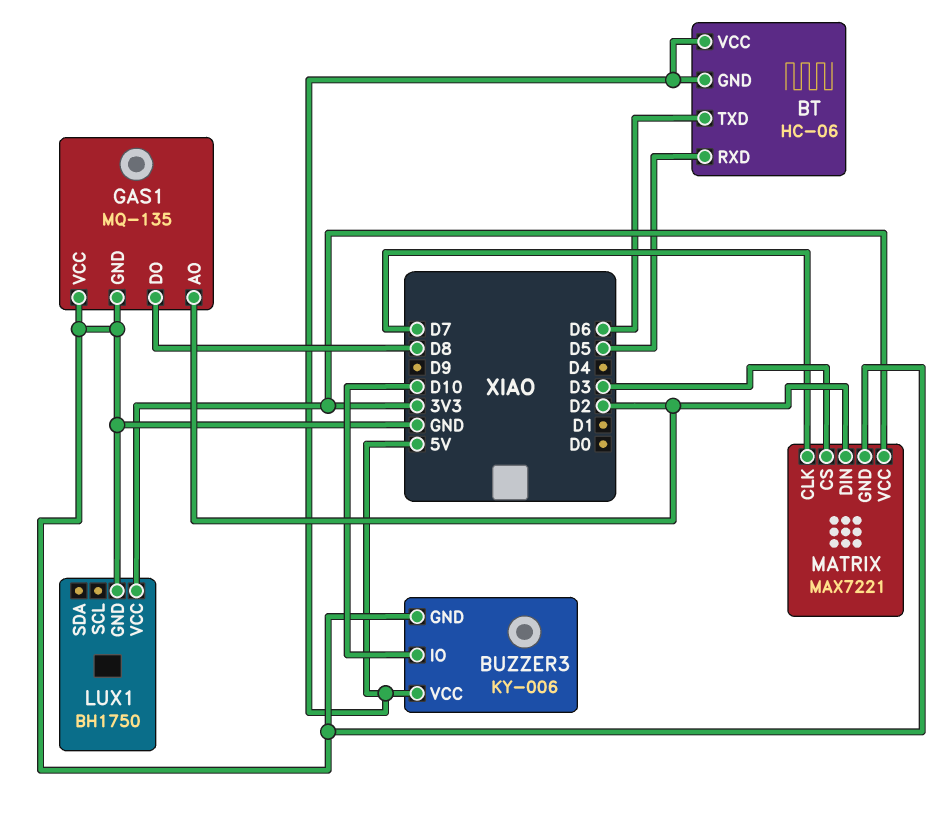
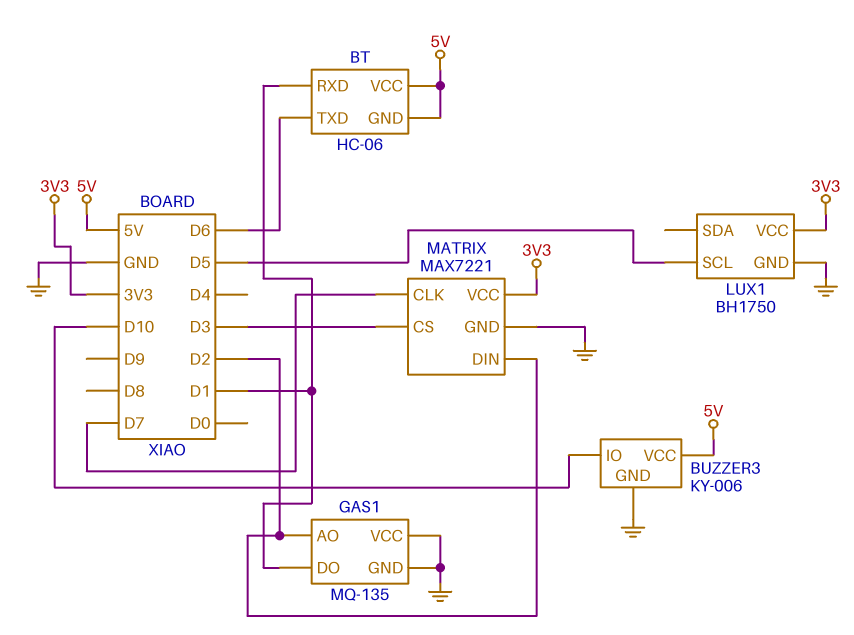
BT pin RXD: D5 -> D1
GAS1 pin DO: D8 -> D1
LUX1 pin SCL: none -> D5

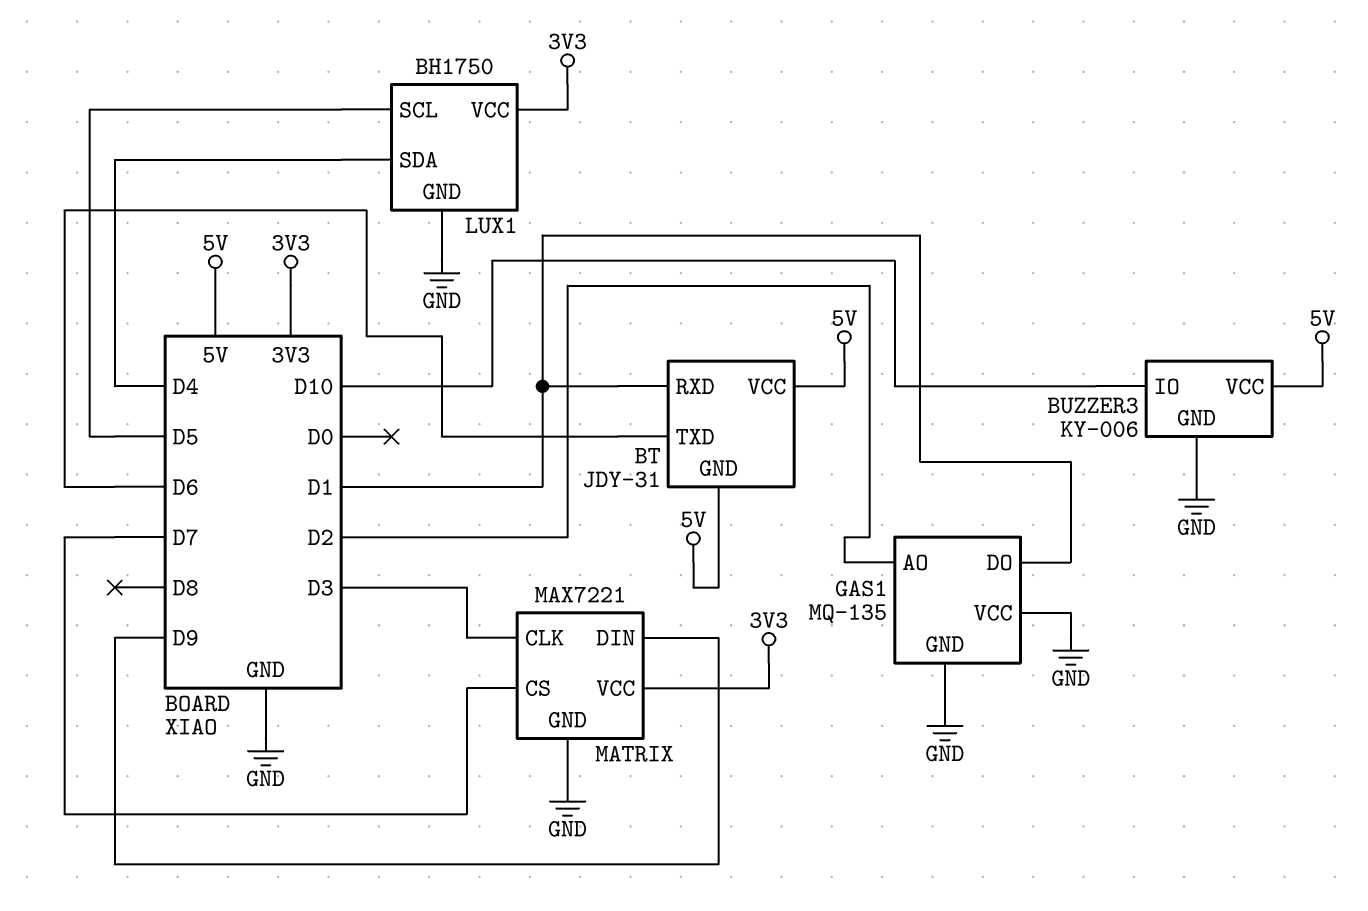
BT: HC-06 -> JDY-31
LUX1 pin SDA: none -> D4
MATRIX pin CLK: D7 -> D3
MATRIX pin CS: D3 -> D7
MATRIX pin DIN: D2 -> D9

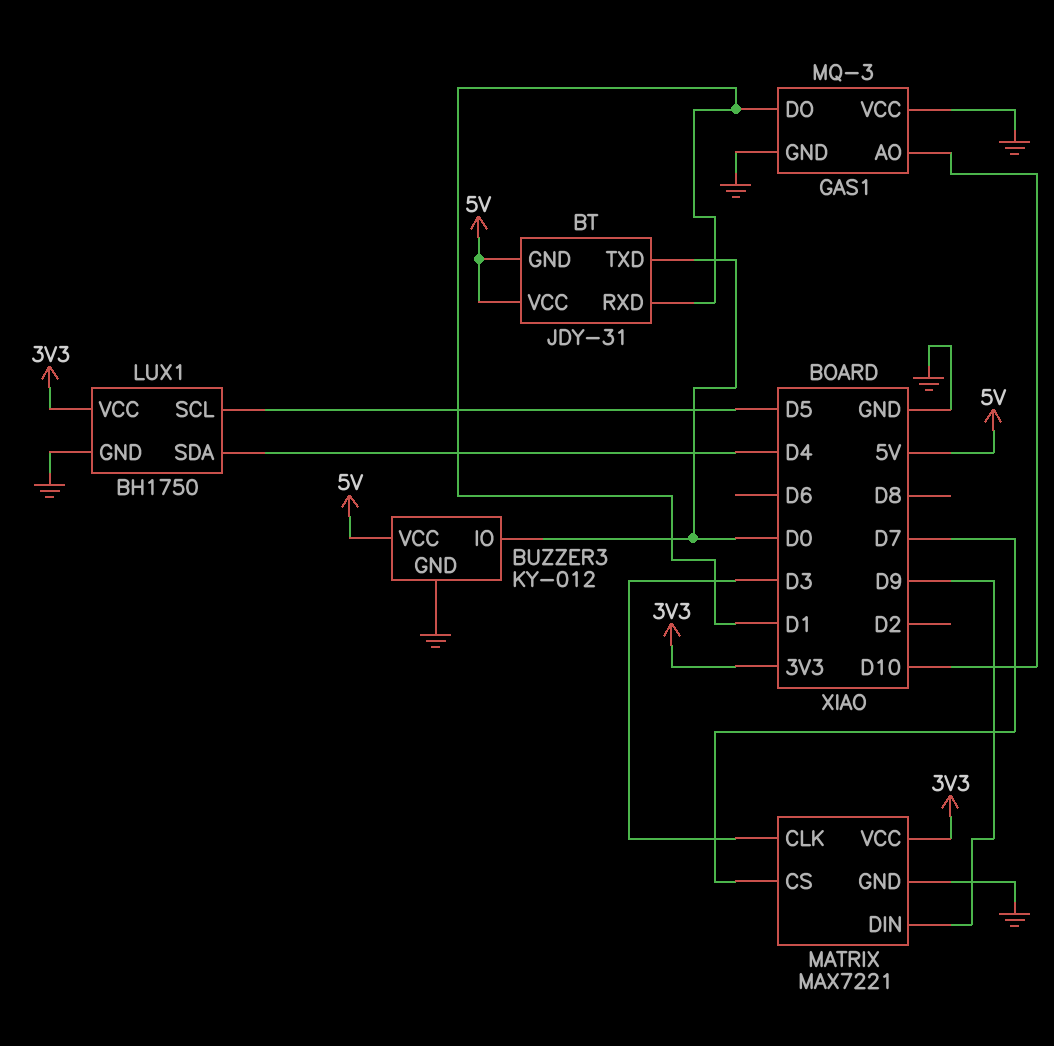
BT pin TXD: D6 -> D0
BUZZER3: KY-006 -> KY-012
BUZZER3 pin IO: D10 -> D0
GAS1: MQ-135 -> MQ-3
GAS1 pin AO: D2 -> D10

